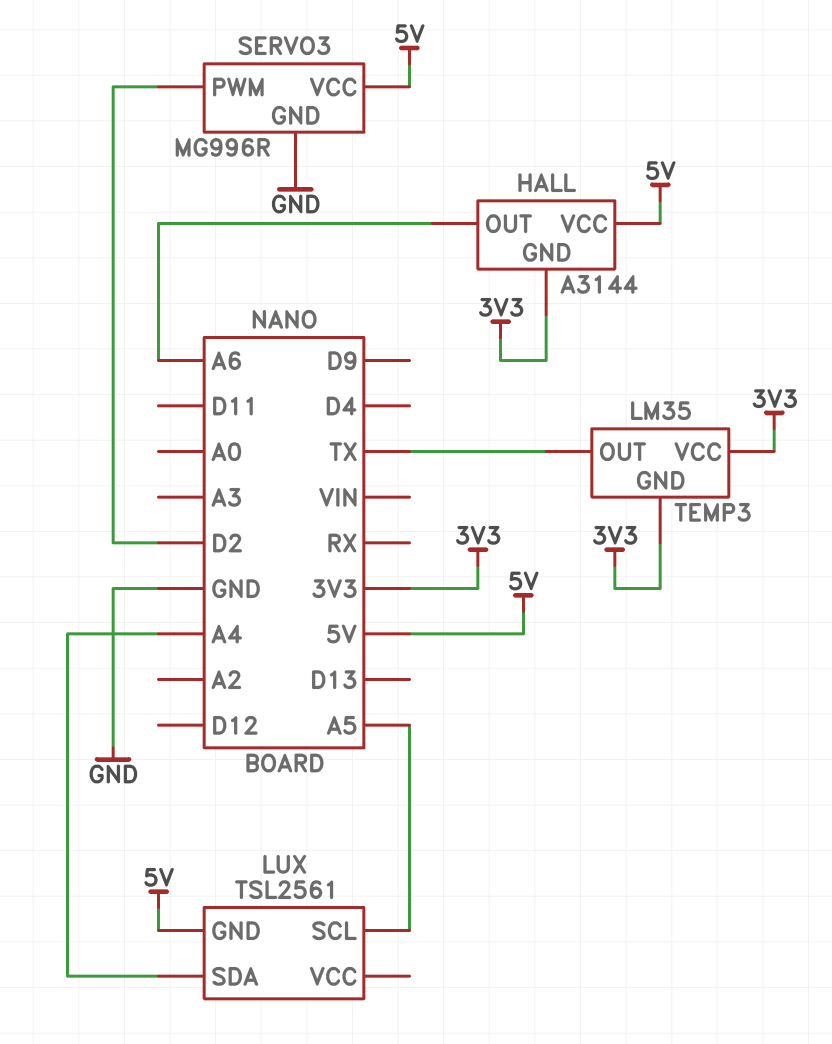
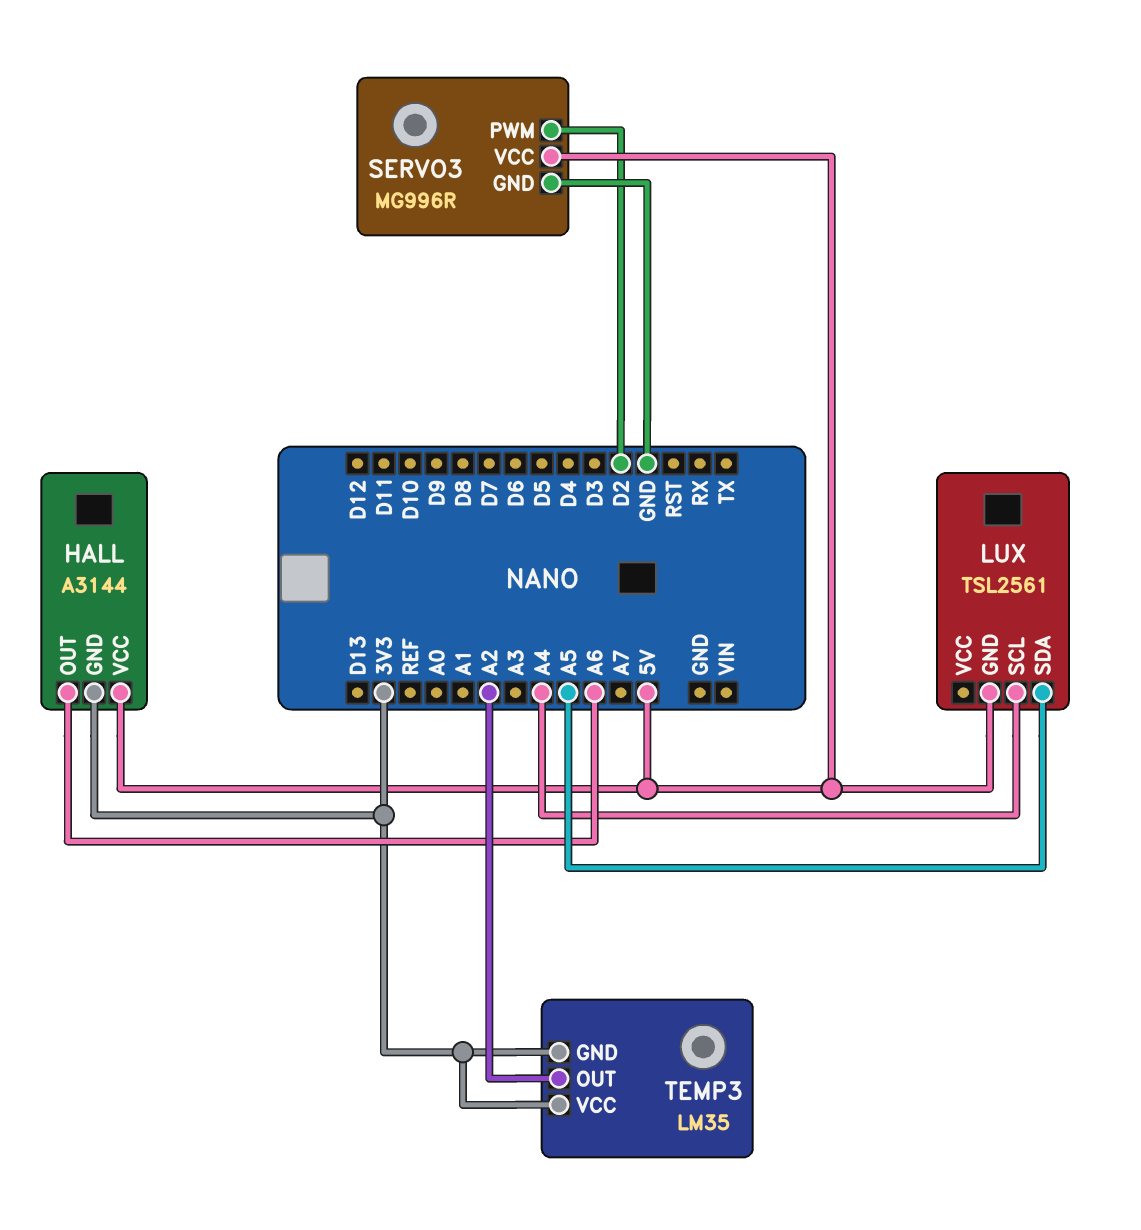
LUX pin SCL: A5 -> A4
LUX pin SDA: A4 -> A5
TEMP3 pin OUT: TX -> A2

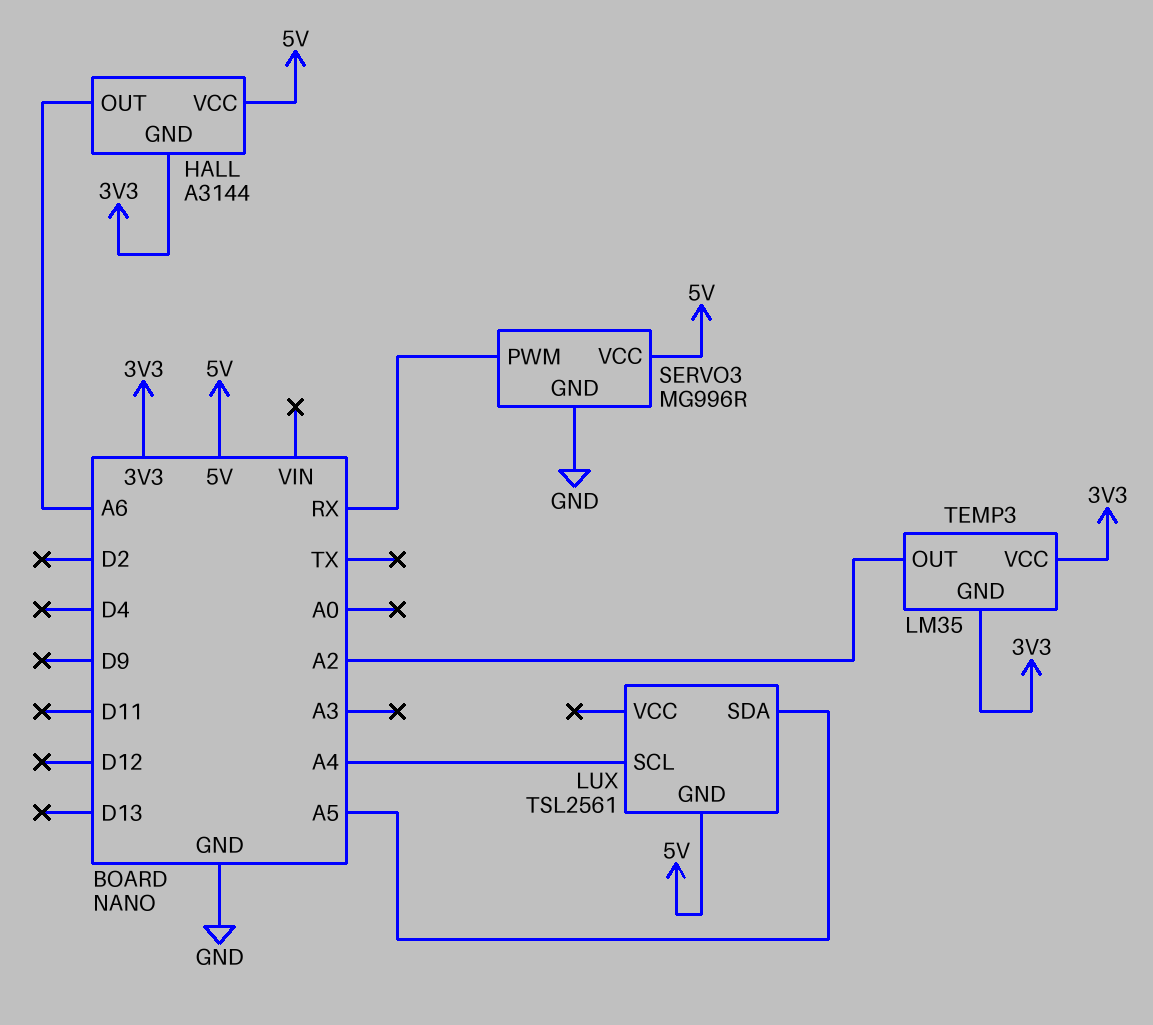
SERVO3 pin PWM: D2 -> RX

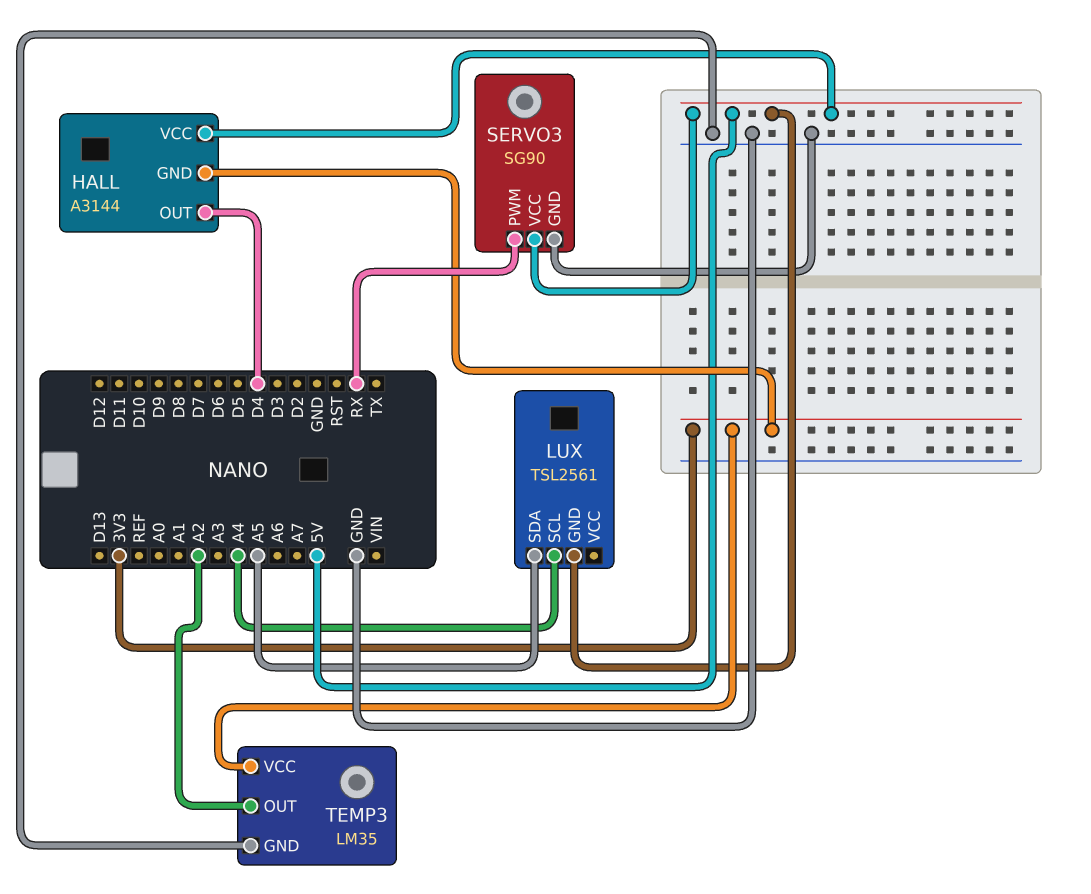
HALL pin OUT: A6 -> D4
SERVO3: MG996R -> SG90
TEMP3 pin GND: 3V3 -> GND

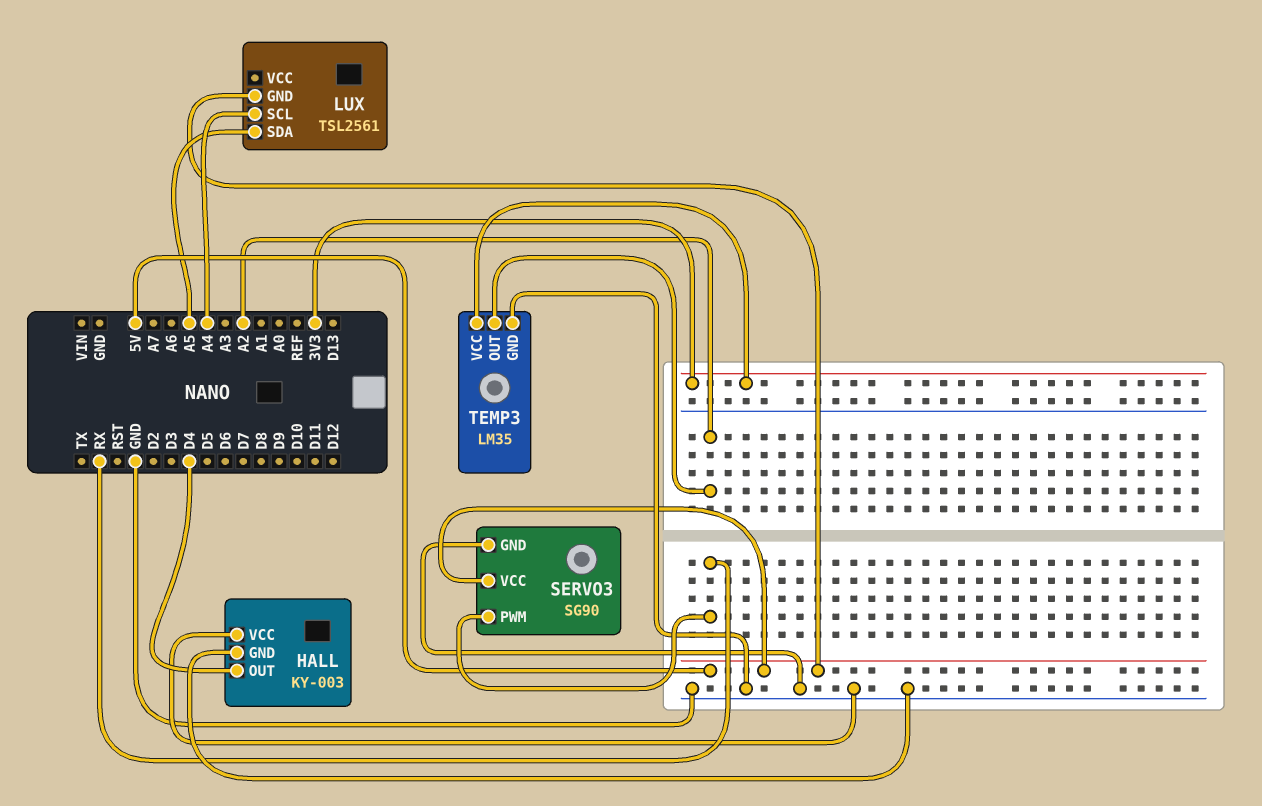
HALL: A3144 -> KY-003
HALL pin GND: 3V3 -> GND
HALL pin VCC: 5V -> GND

